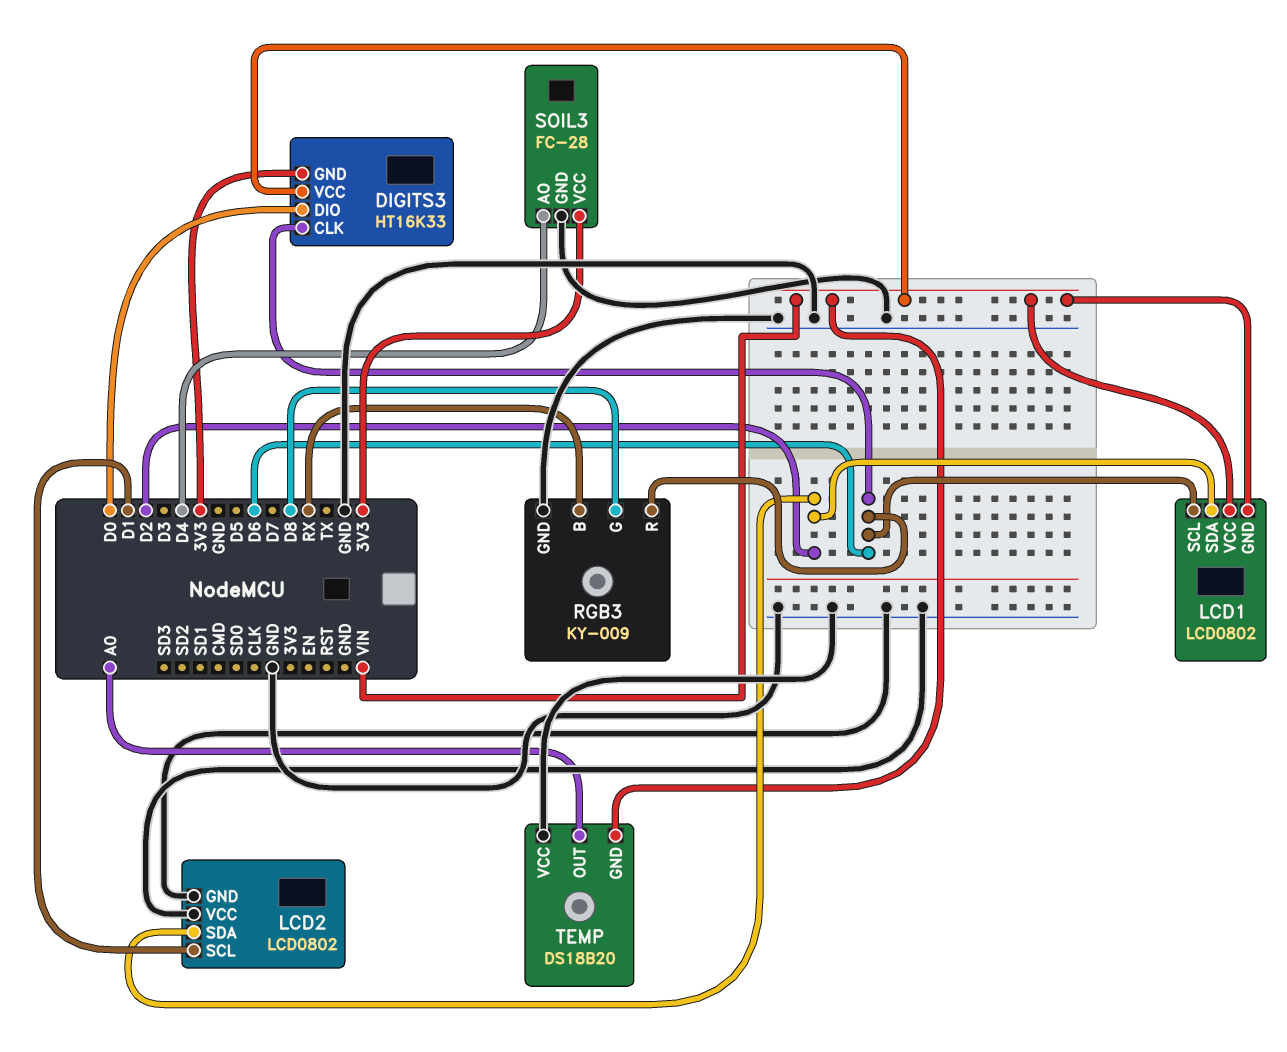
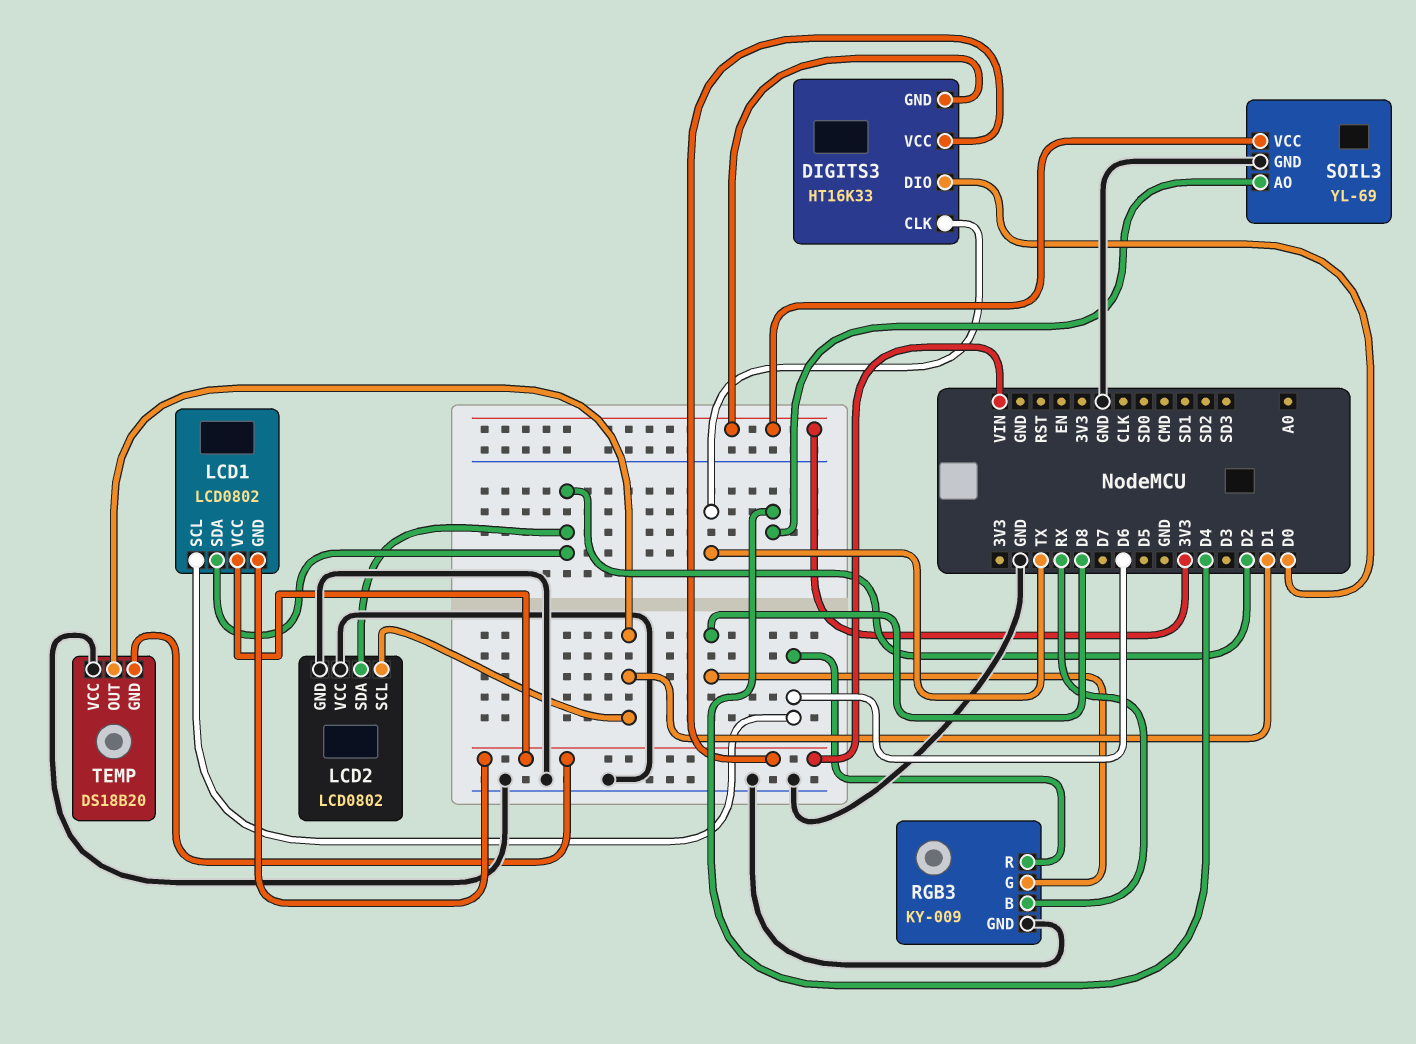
DIGITS3 pin CLK: D6 -> TX
SOIL3: FC-28 -> YL-69
TEMP pin OUT: A0 -> D1

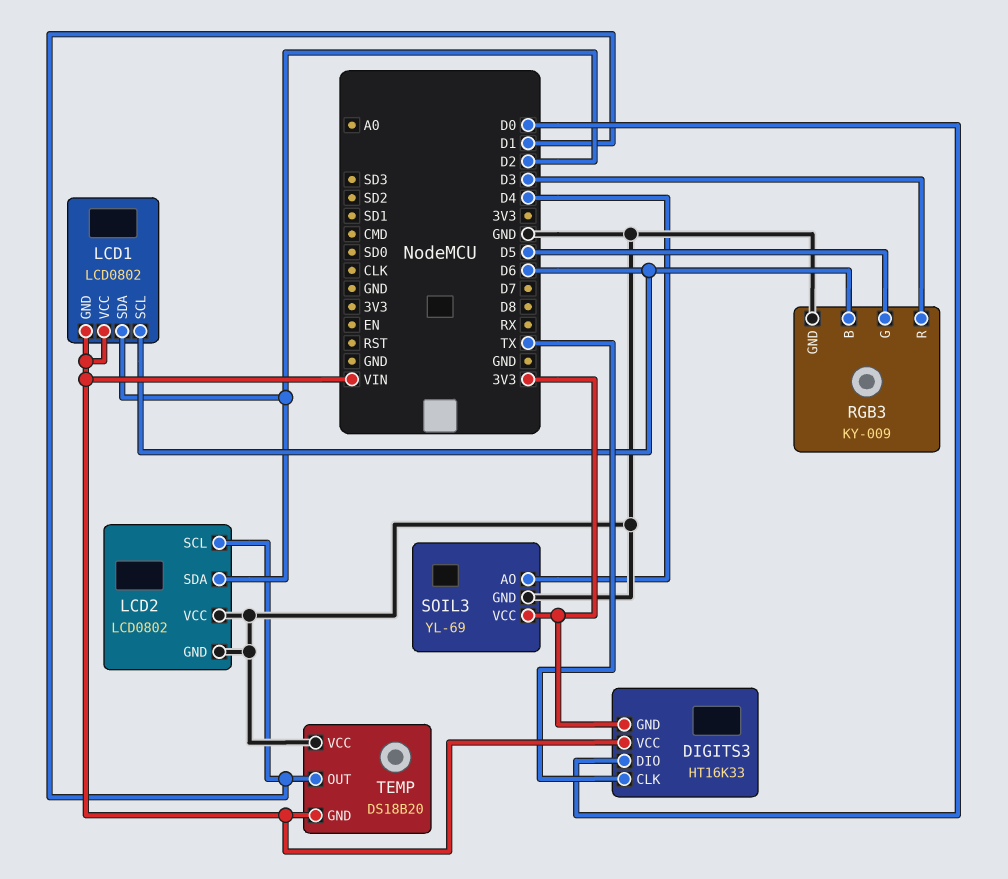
RGB3 pin B: RX -> D6
RGB3 pin G: D8 -> D5
RGB3 pin R: D6 -> D3

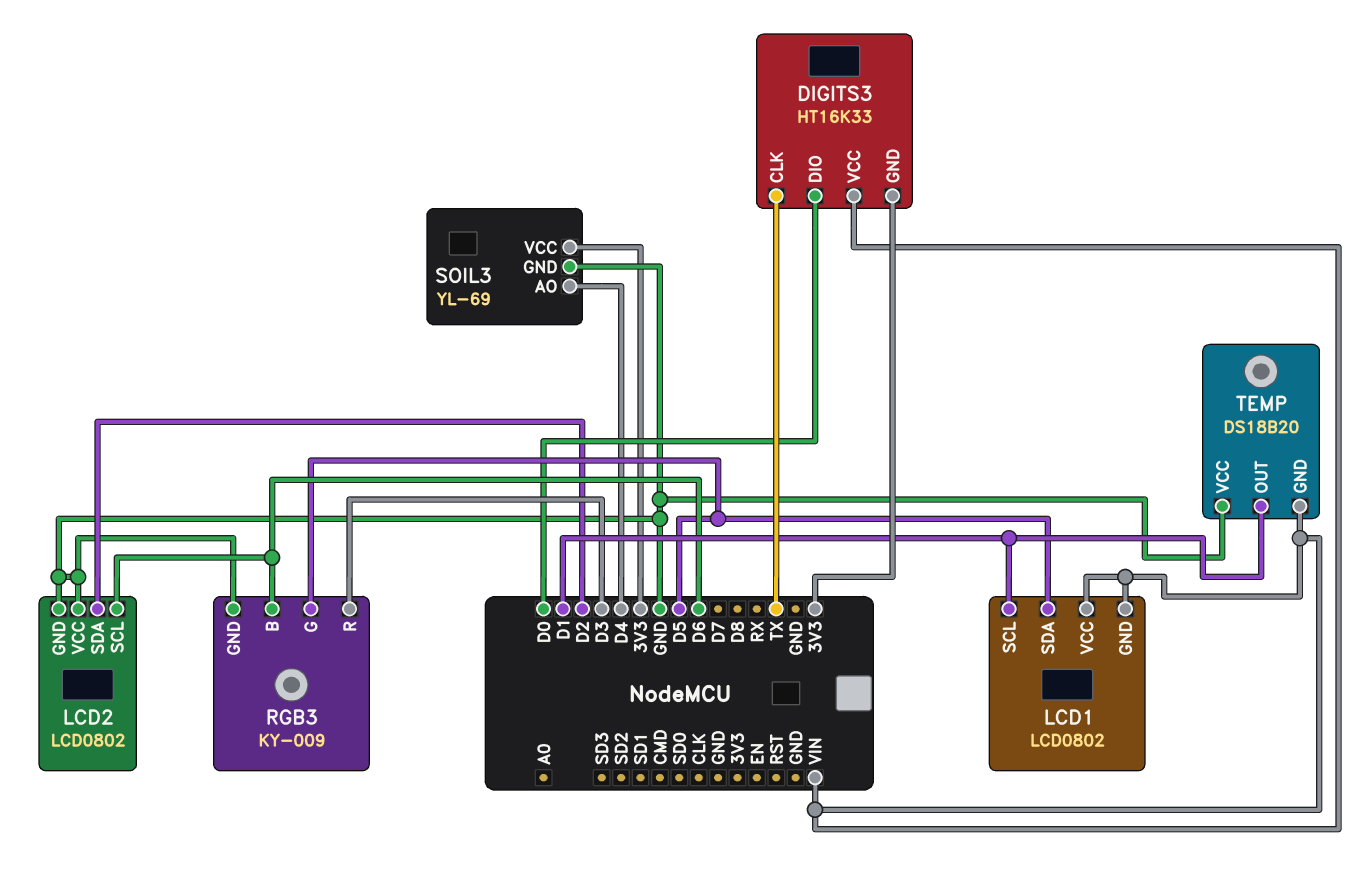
LCD1 pin SCL: D6 -> D1
LCD1 pin SDA: D2 -> D5
LCD2 pin SCL: D1 -> D6

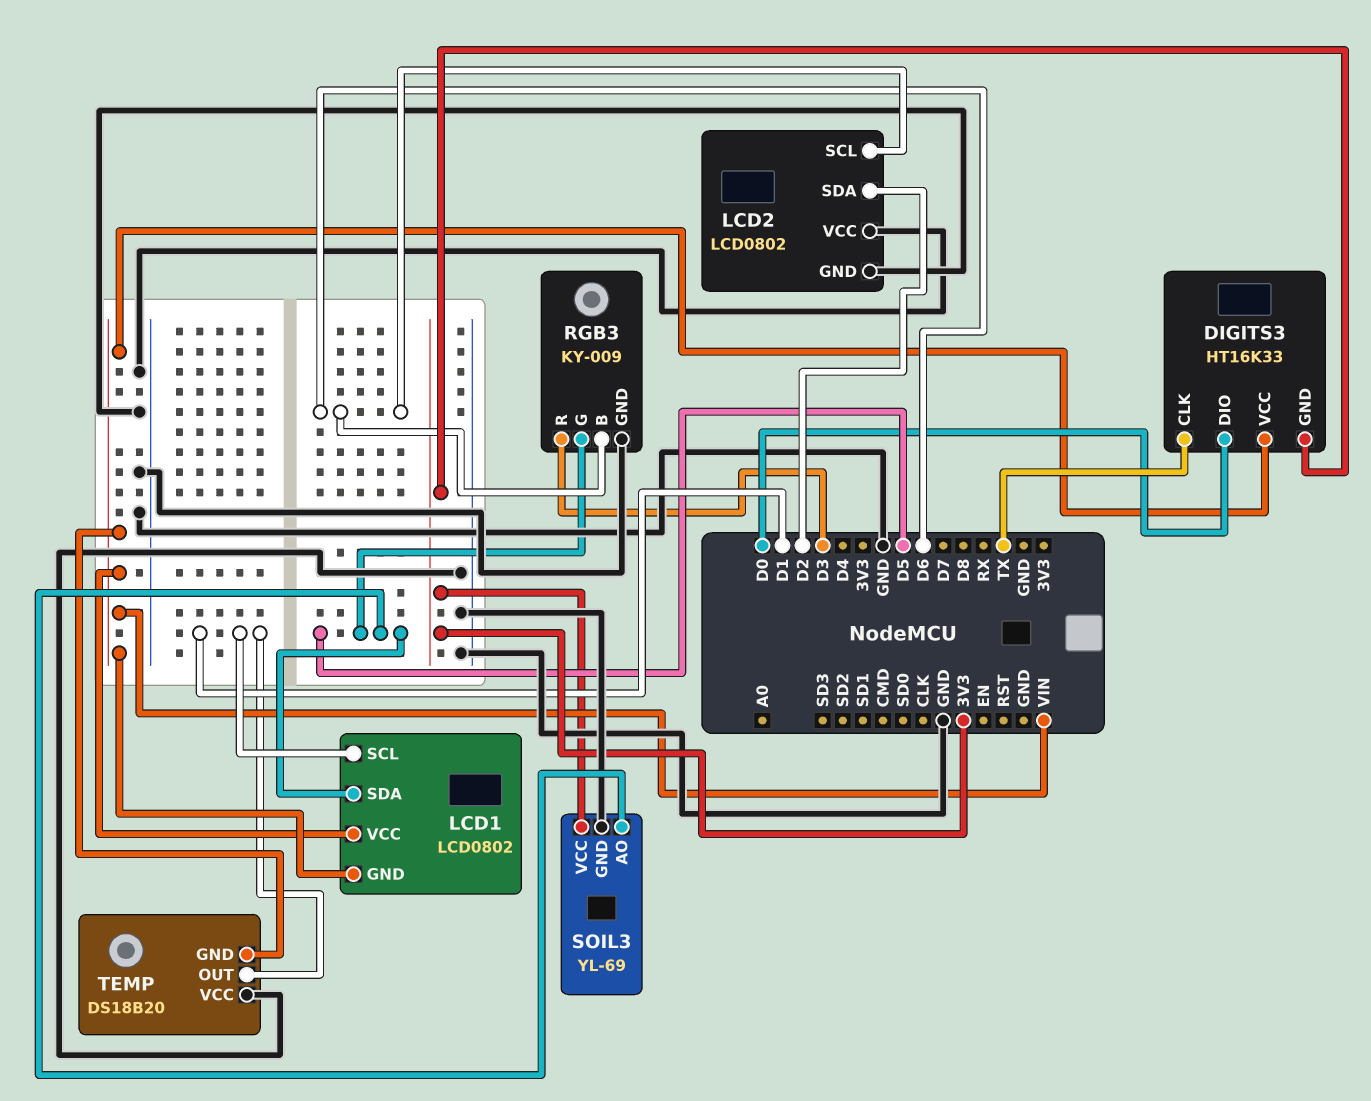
SOIL3 pin AO: D4 -> D5

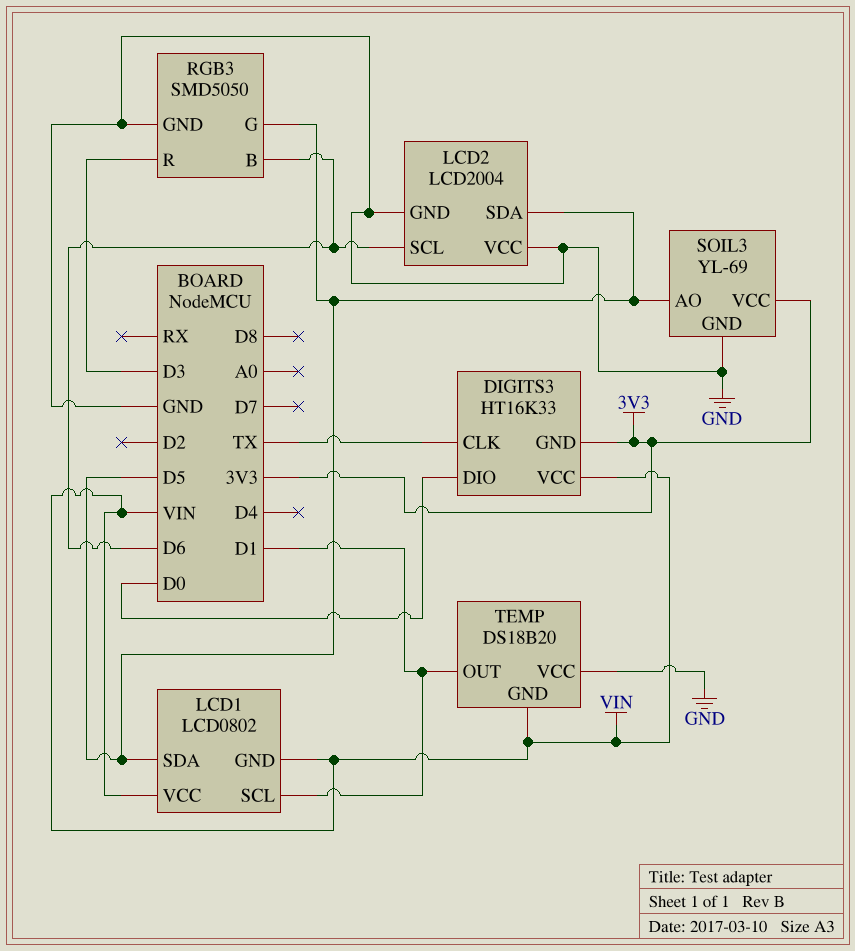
LCD2: LCD0802 -> LCD2004
LCD2 pin SDA: D2 -> D5
RGB3: KY-009 -> SMD5050

